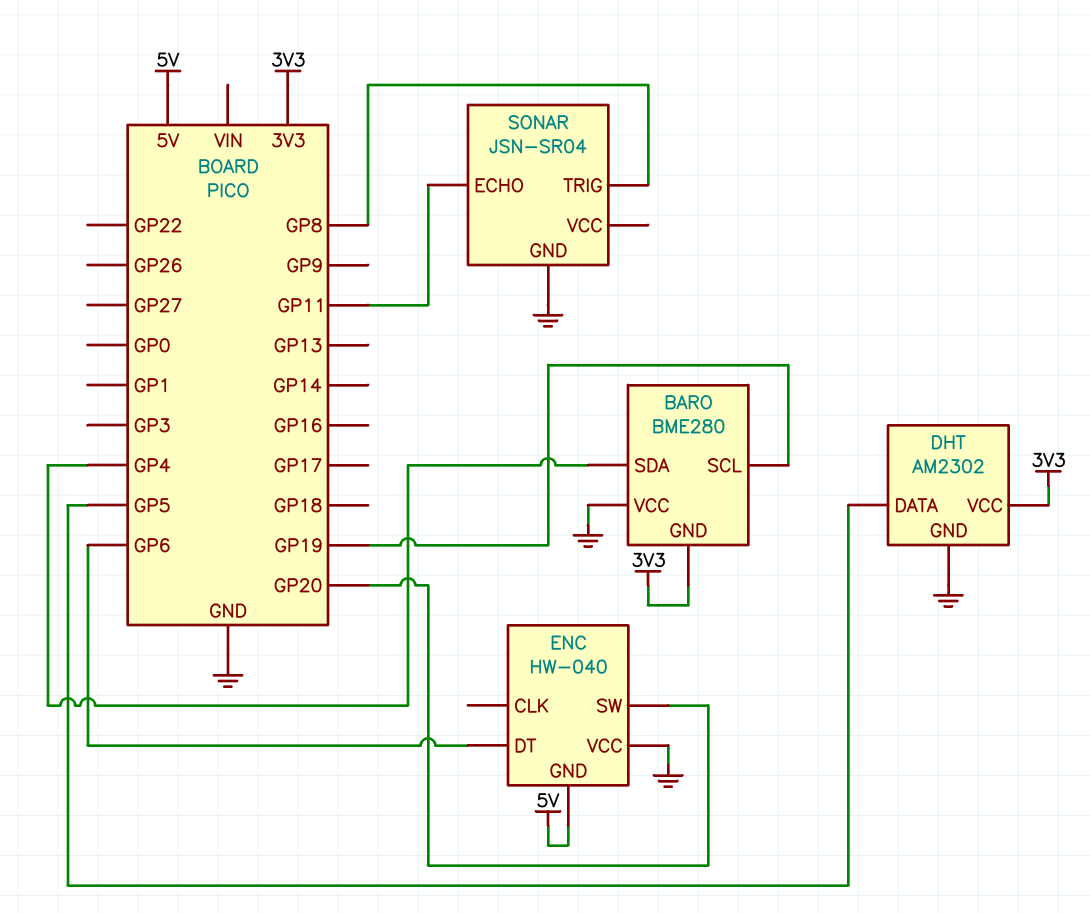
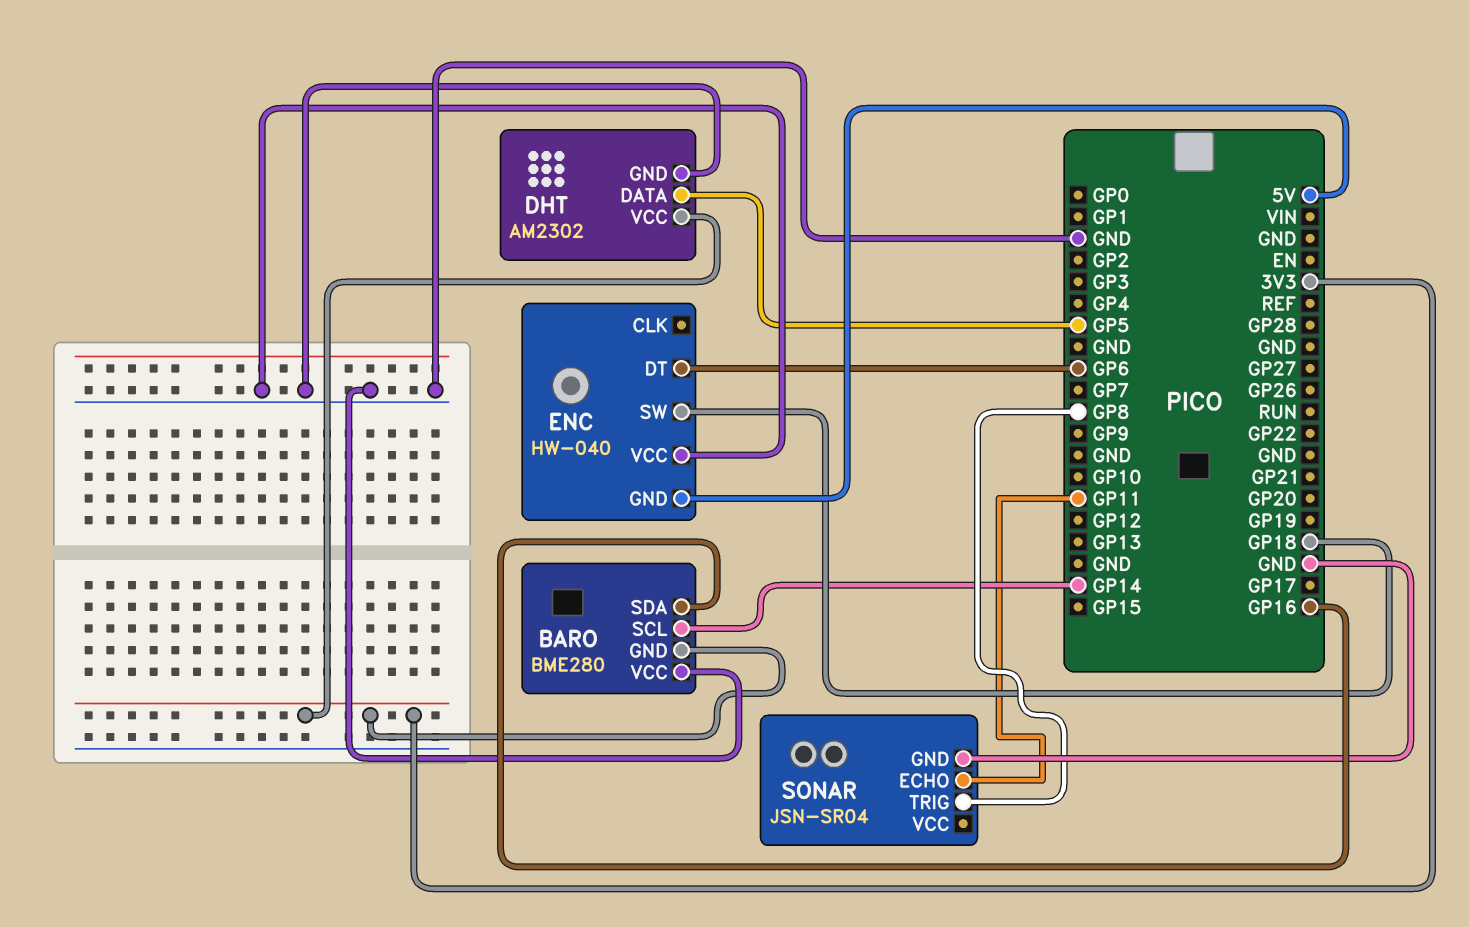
BARO pin SCL: GP19 -> GP14
BARO pin SDA: GP4 -> GP16
ENC pin SW: GP20 -> GP18

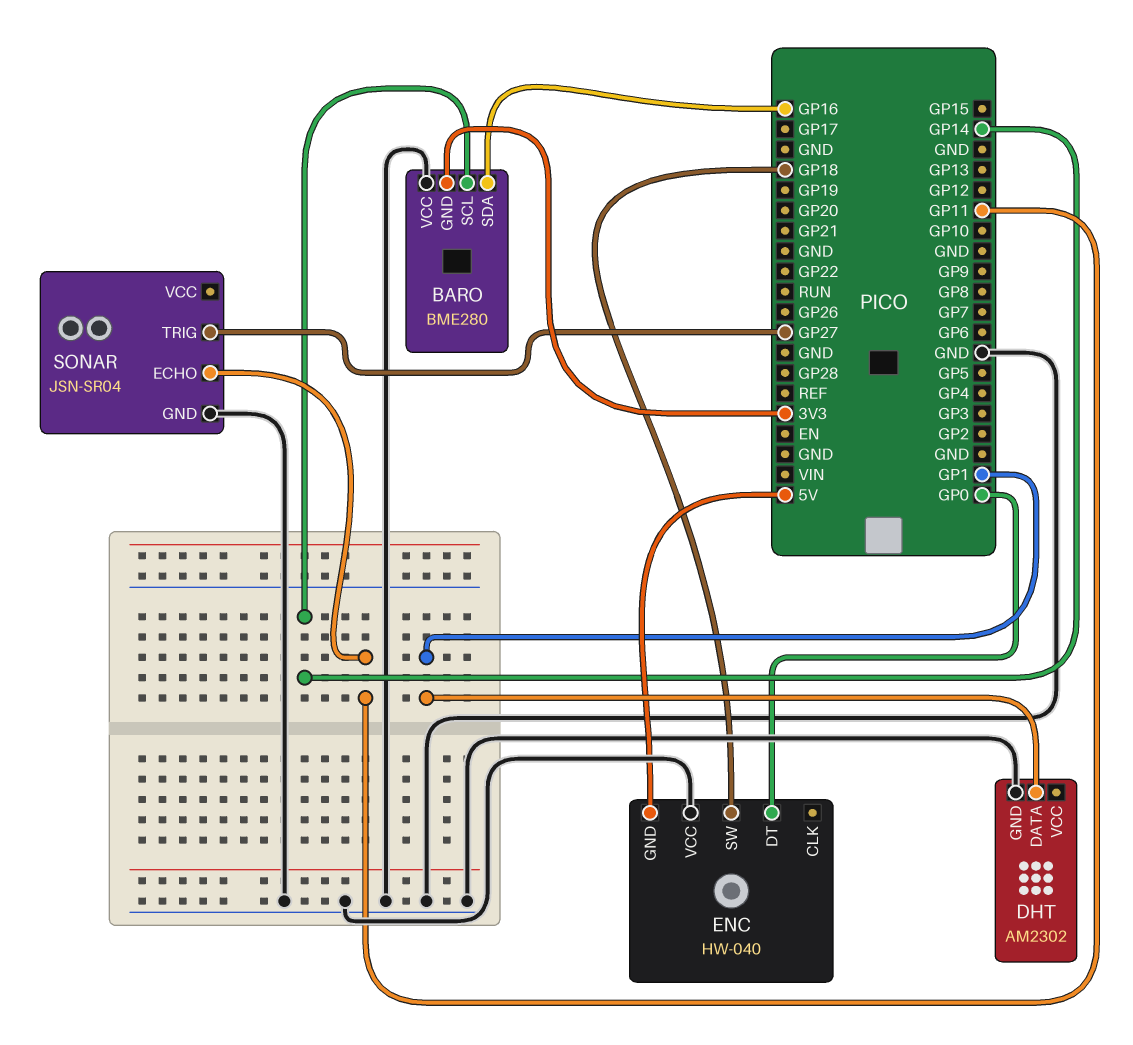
DHT pin DATA: GP5 -> GP1
DHT pin VCC: 3V3 -> none
ENC pin DT: GP6 -> GP0
SONAR pin TRIG: GP8 -> GP27

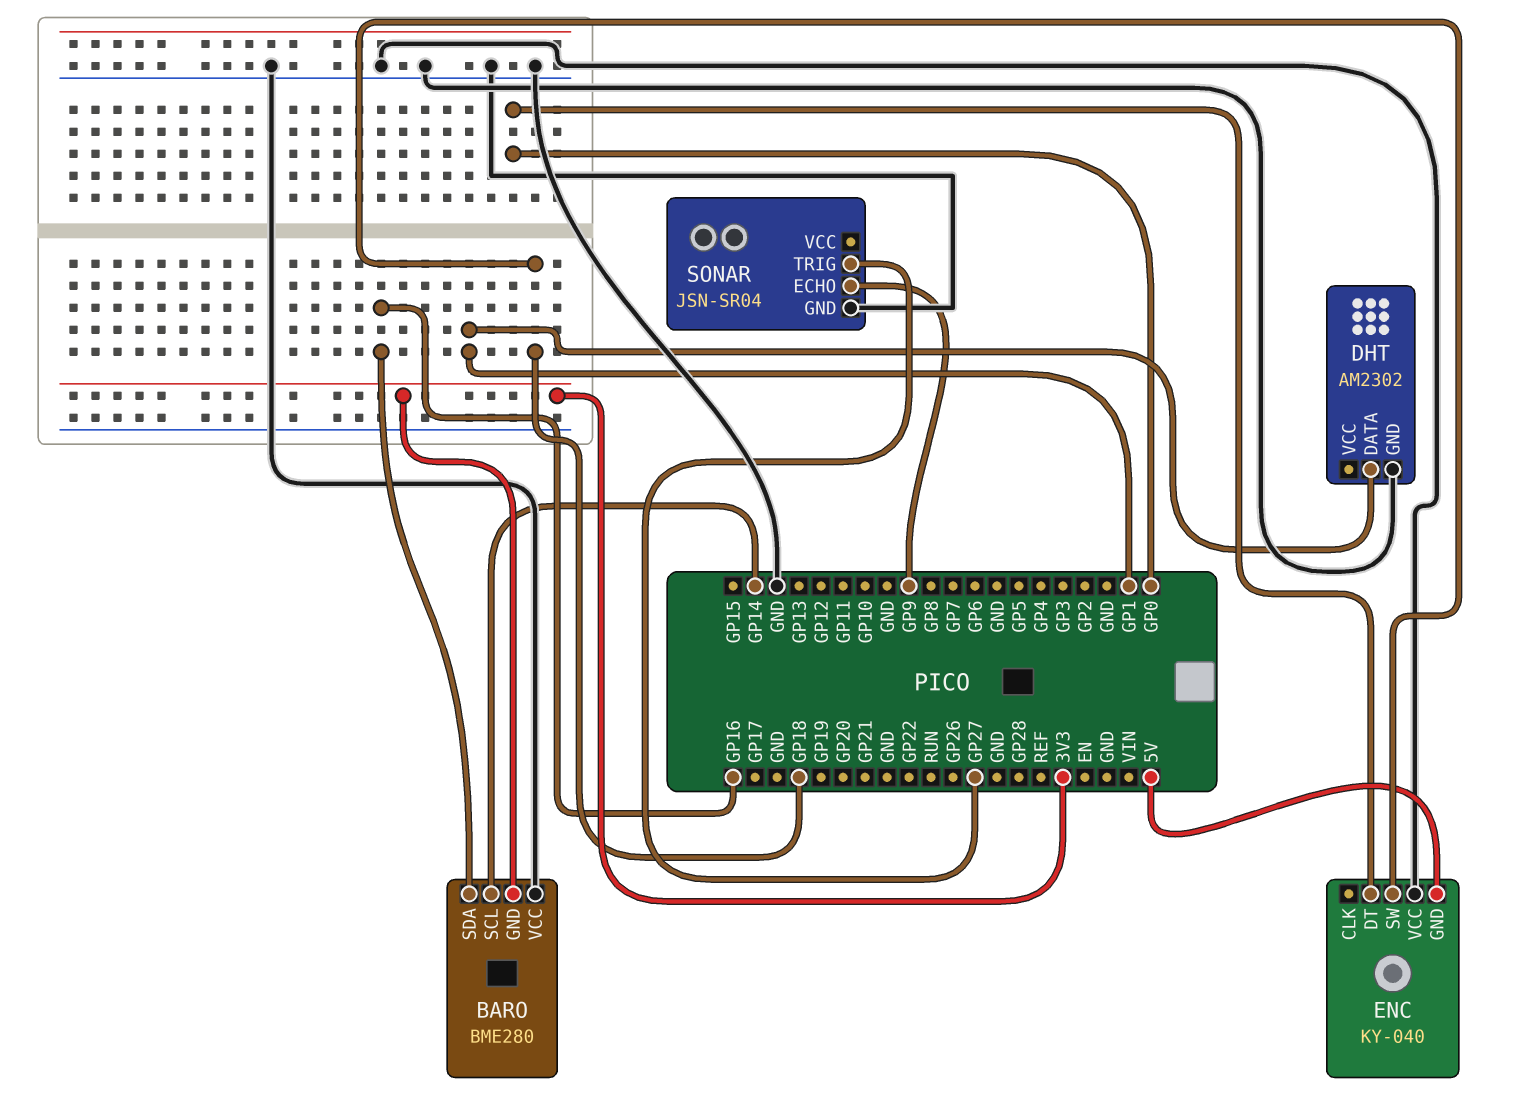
ENC: HW-040 -> KY-040
SONAR pin ECHO: GP11 -> GP9

